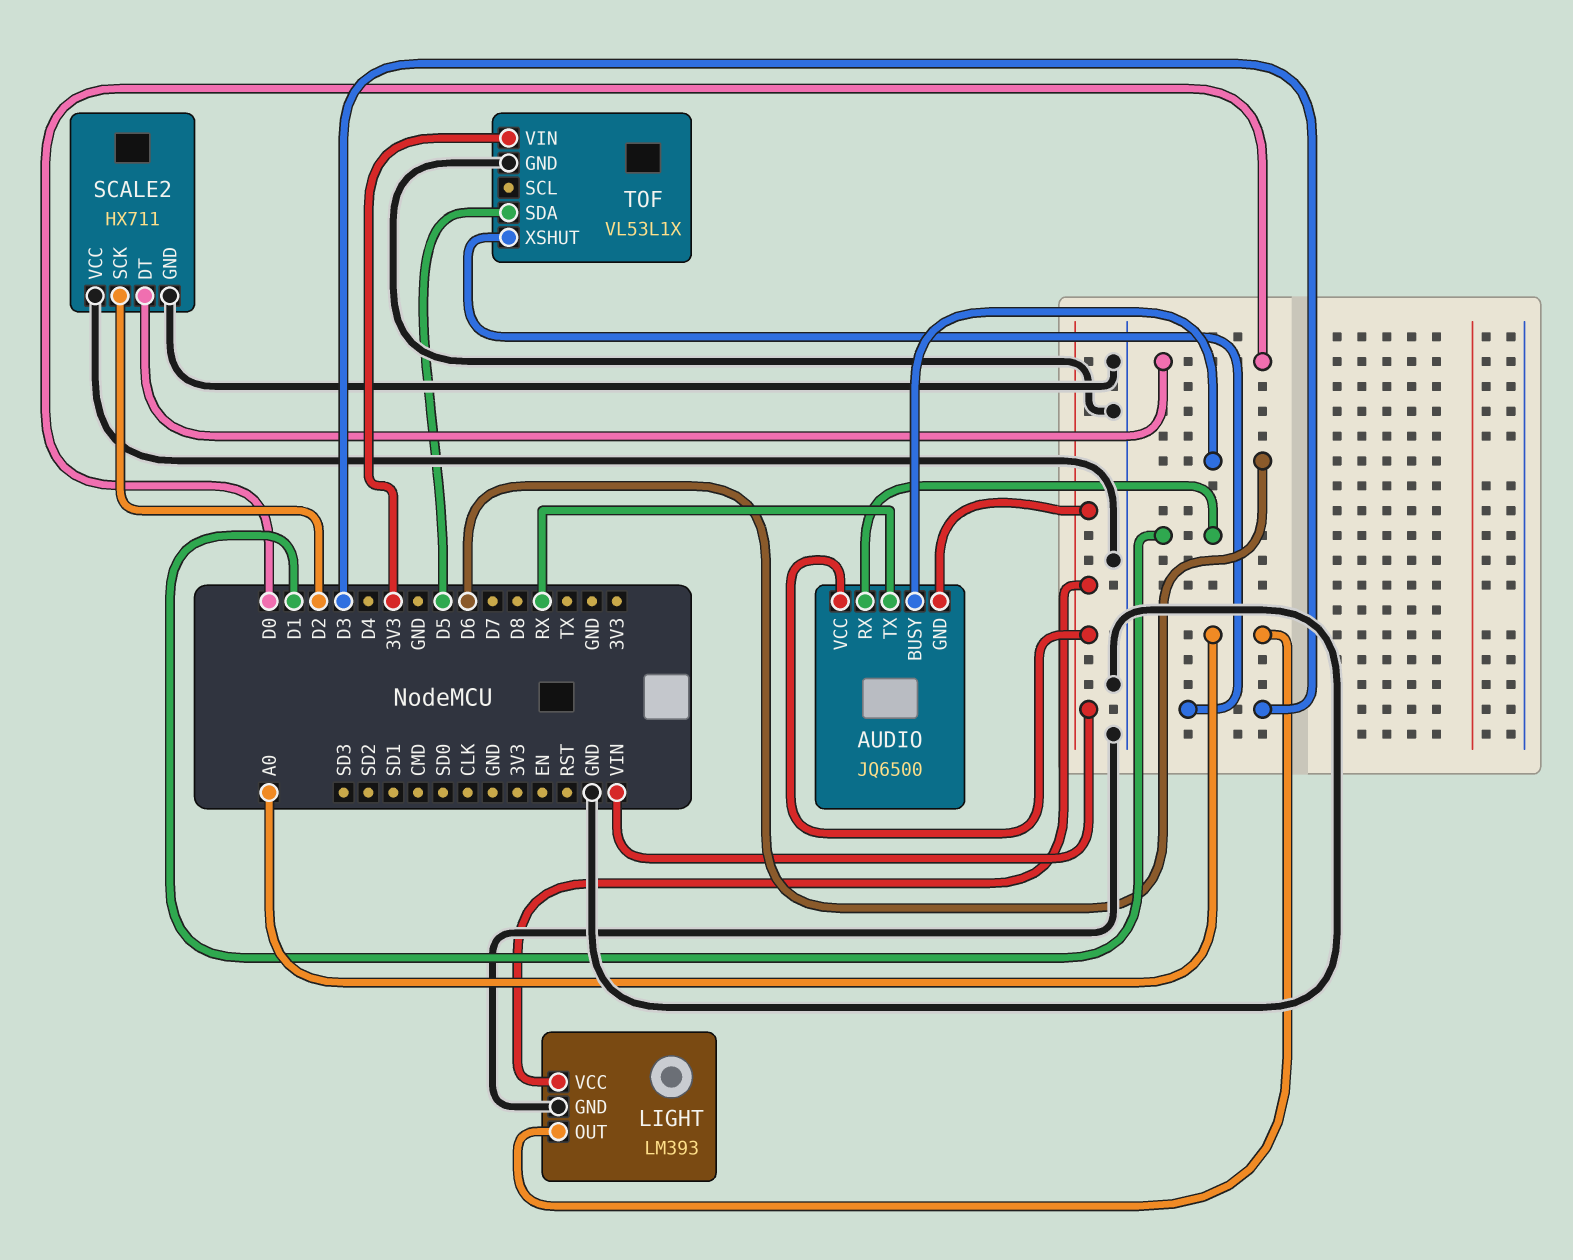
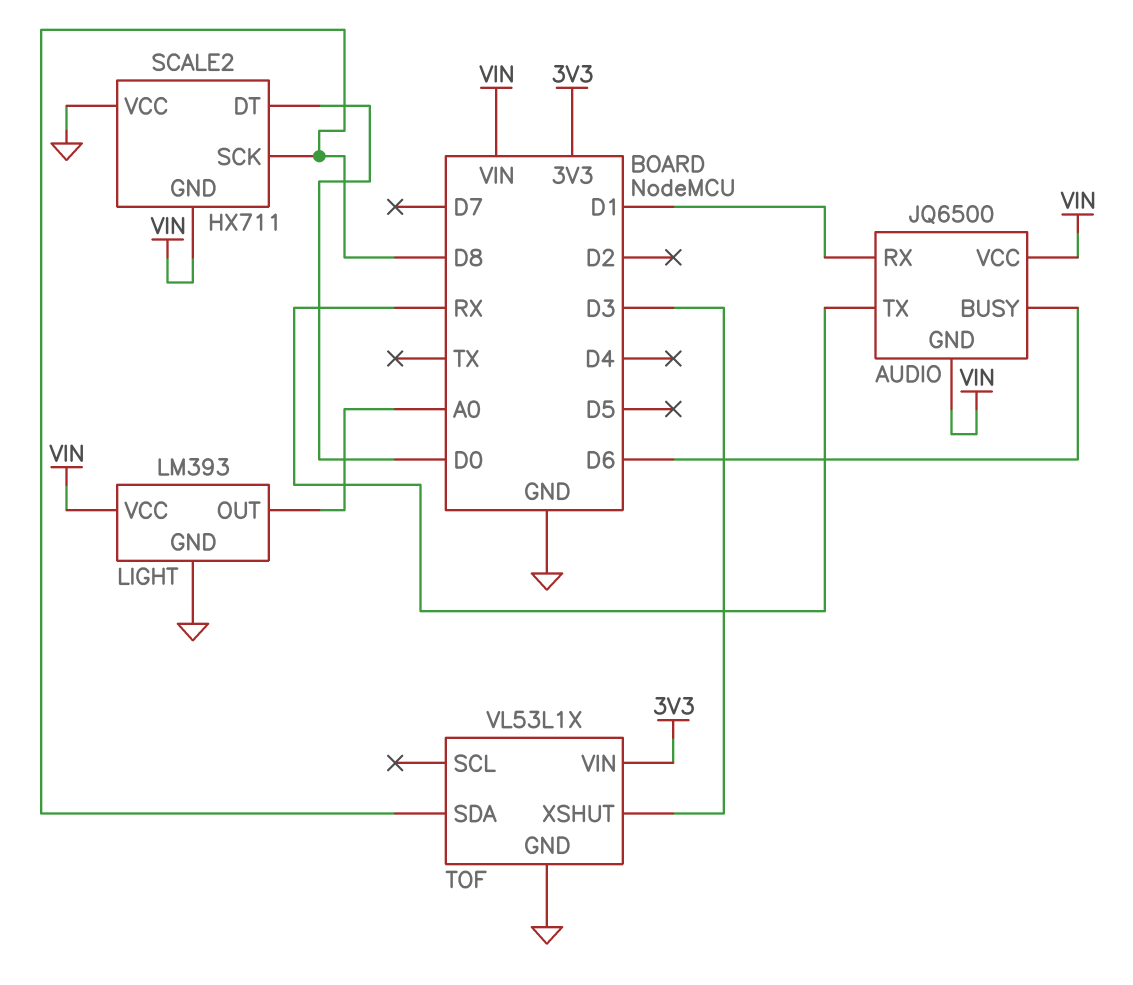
SCALE2 pin GND: GND -> VIN
SCALE2 pin SCK: D2 -> D8
TOF pin SDA: D5 -> D8

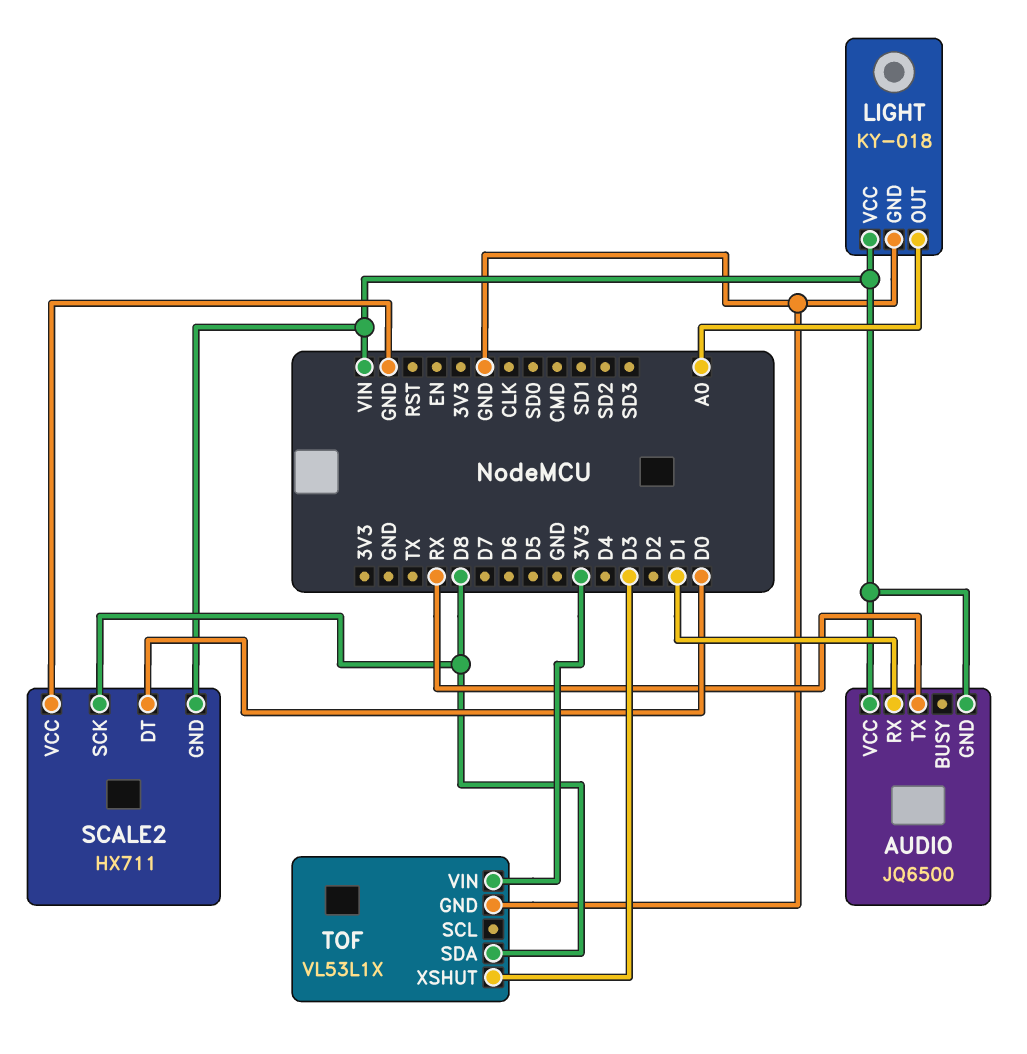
AUDIO pin BUSY: D6 -> none
LIGHT: LM393 -> KY-018

